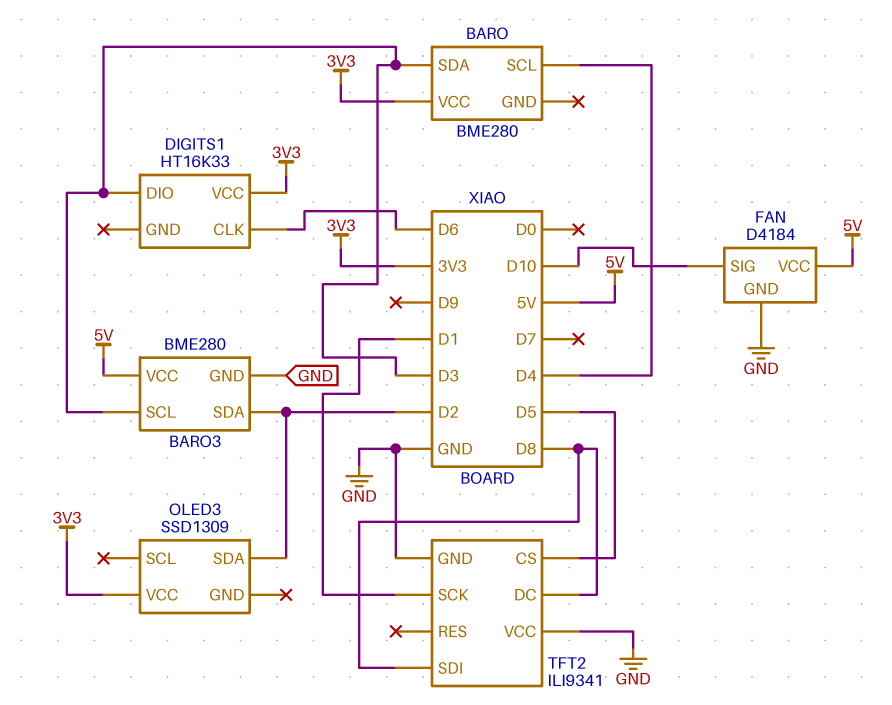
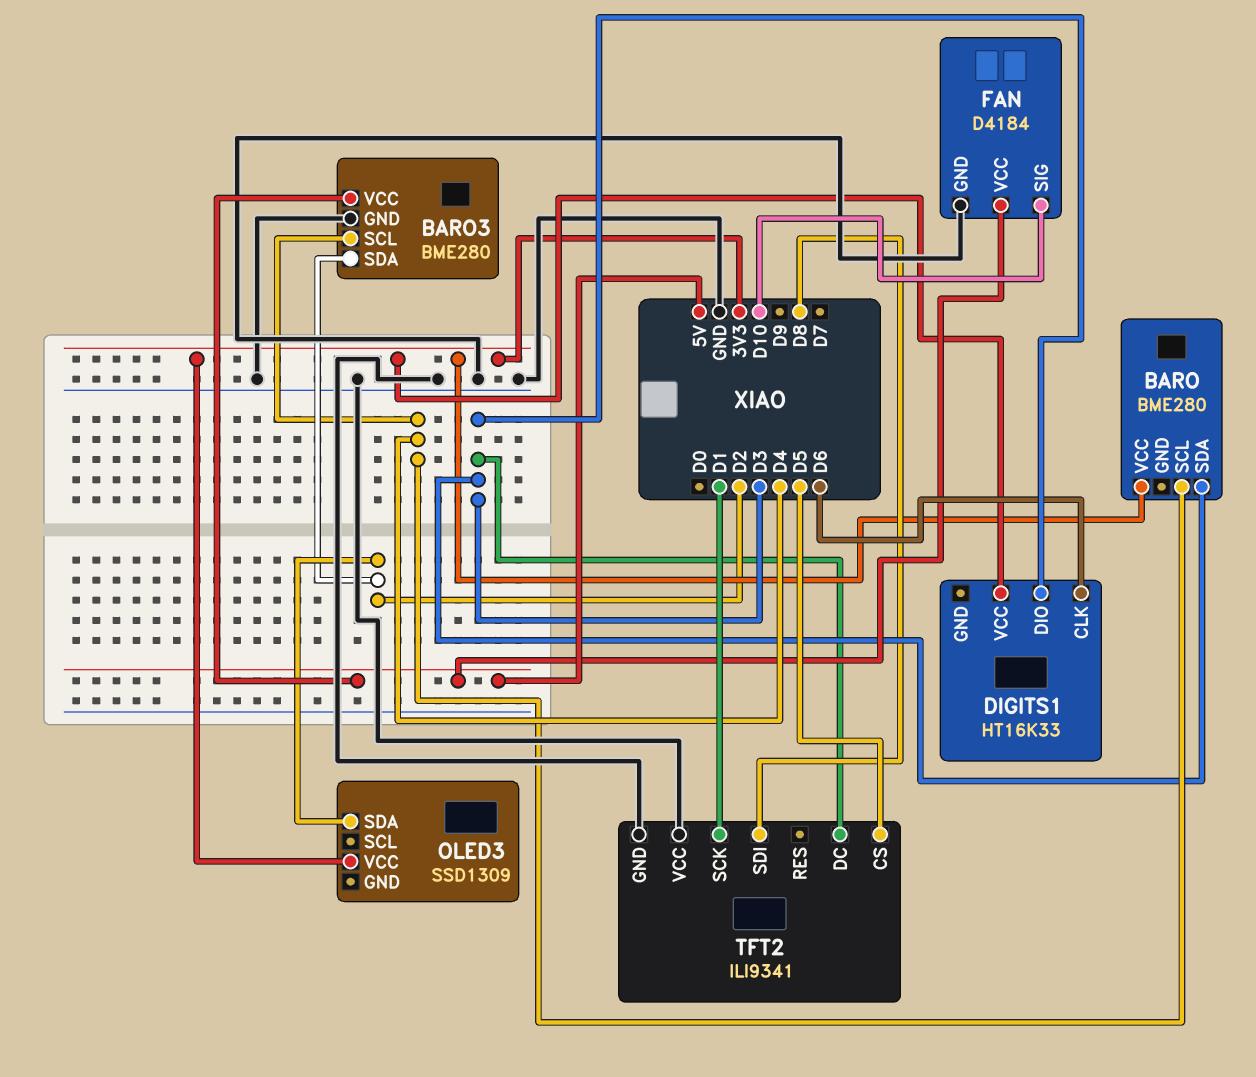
BARO3 pin SCL: D3 -> D4
TFT2 pin DC: D8 -> D3

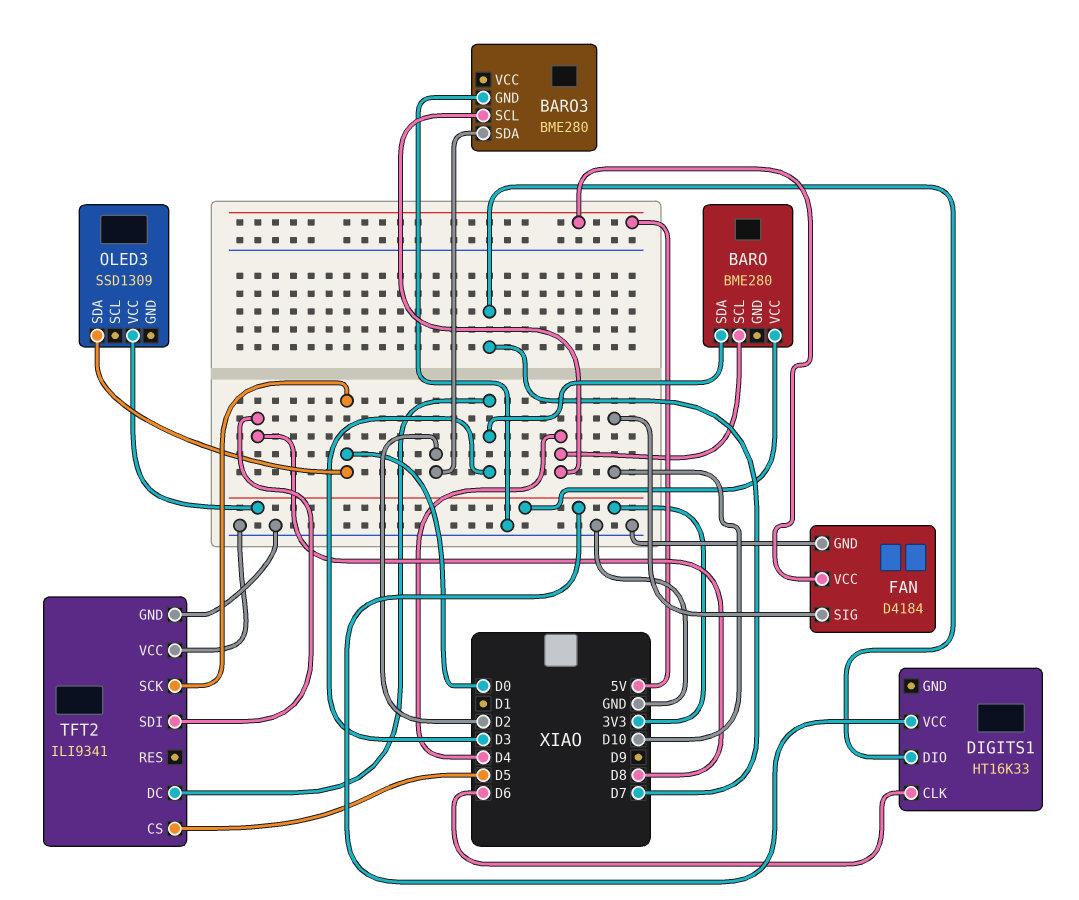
BARO3 pin VCC: 5V -> none
DIGITS1 pin DIO: D3 -> D7
OLED3 pin SDA: D2 -> D0
TFT2 pin SCK: D1 -> D0

